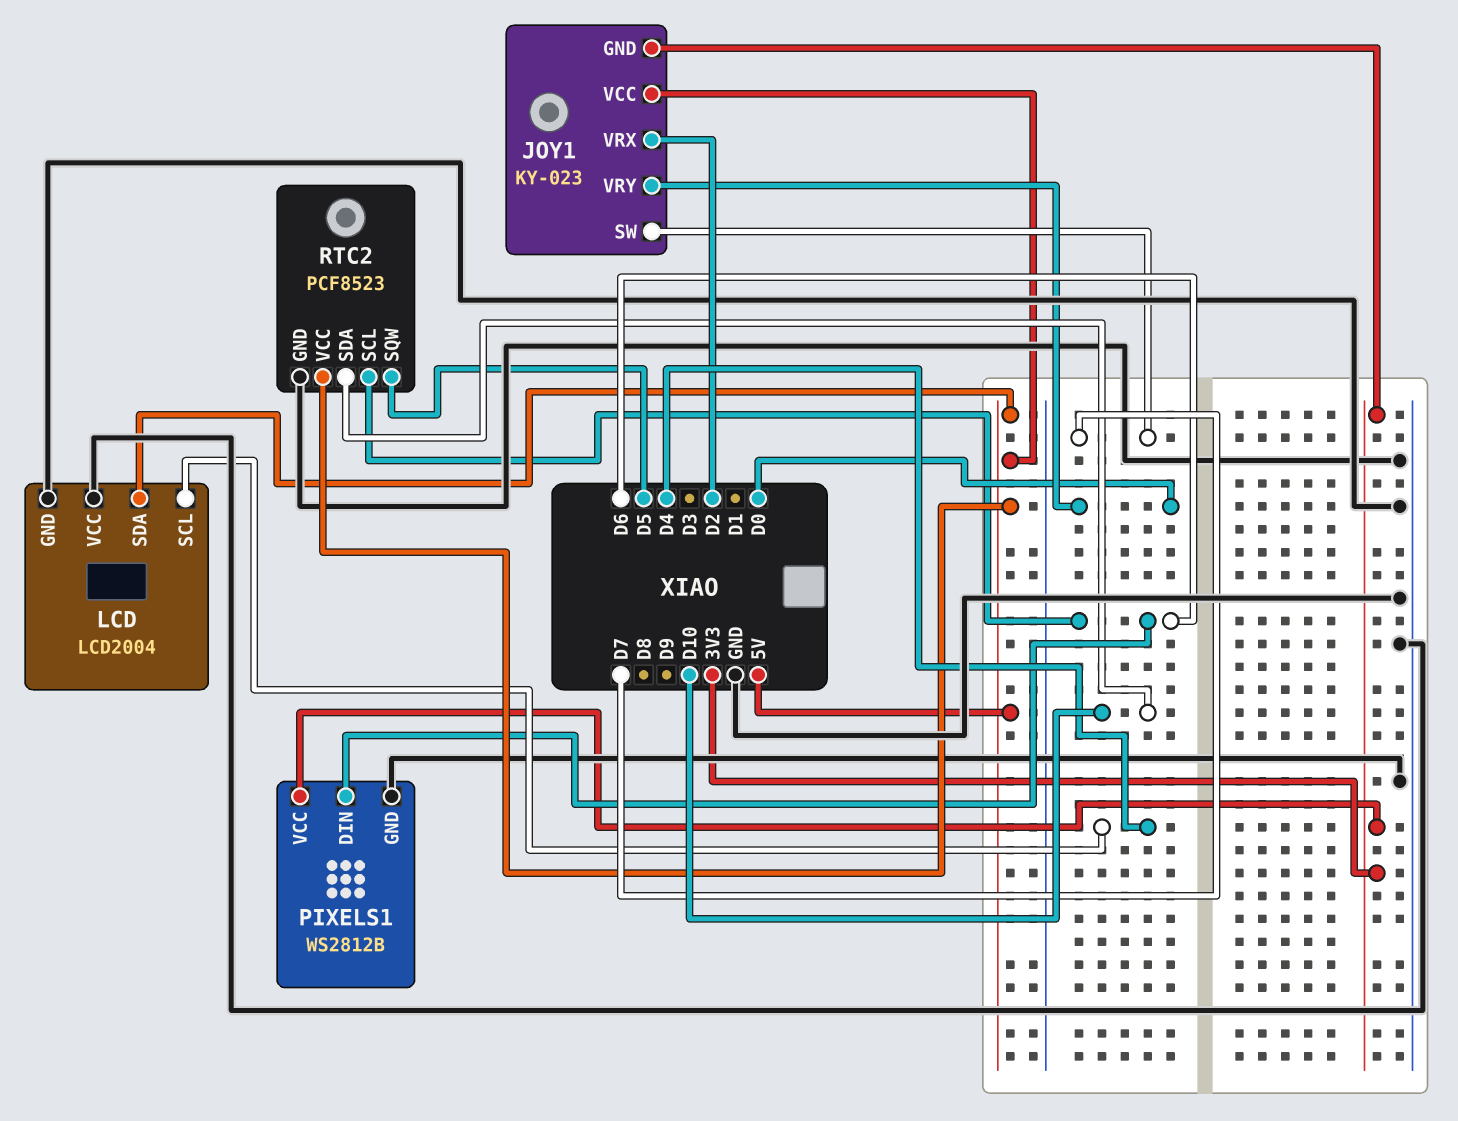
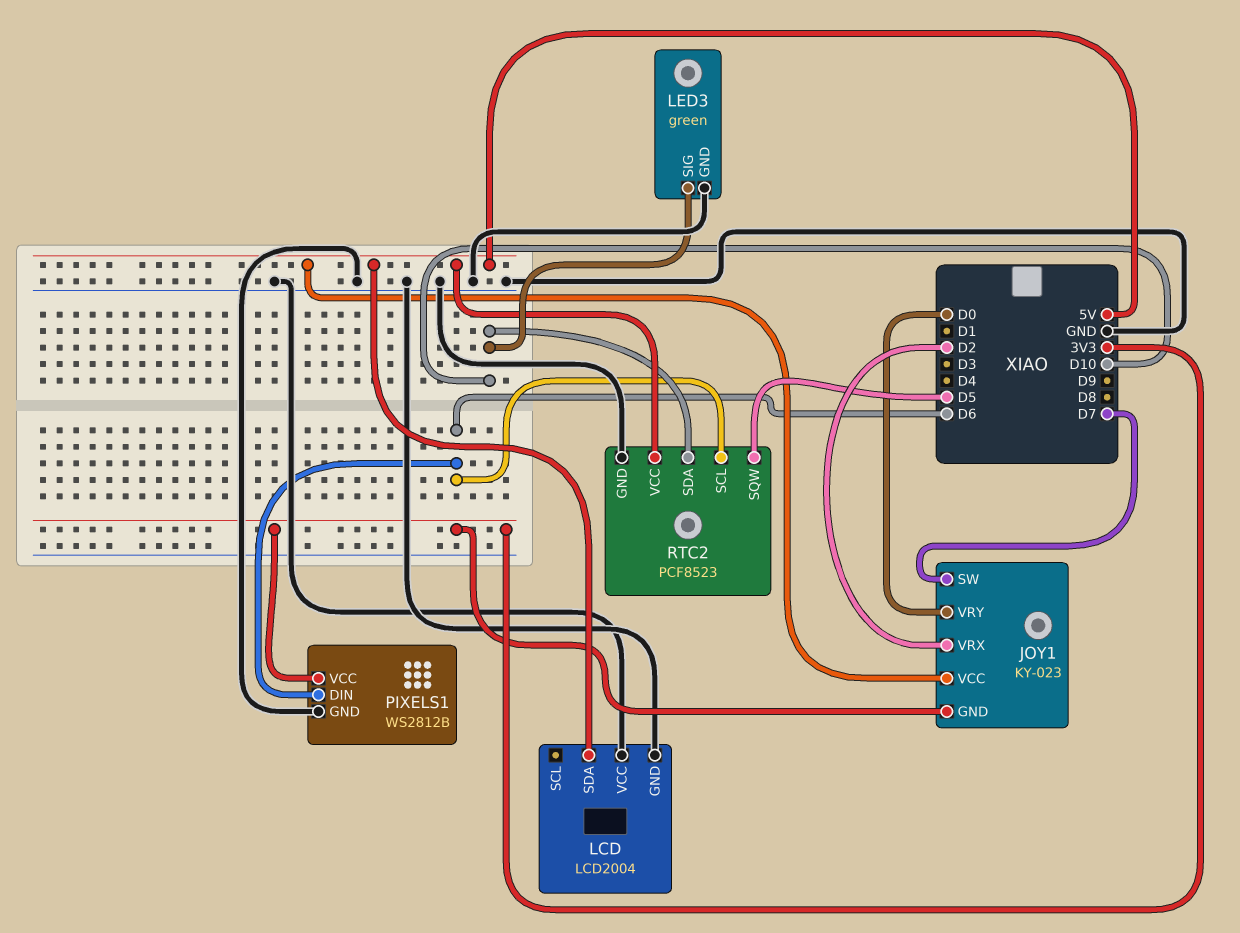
LCD pin SCL: D4 -> none
LED3: none -> green
LED3 pin GND: none -> GND
LED3 pin SIG: none -> D10

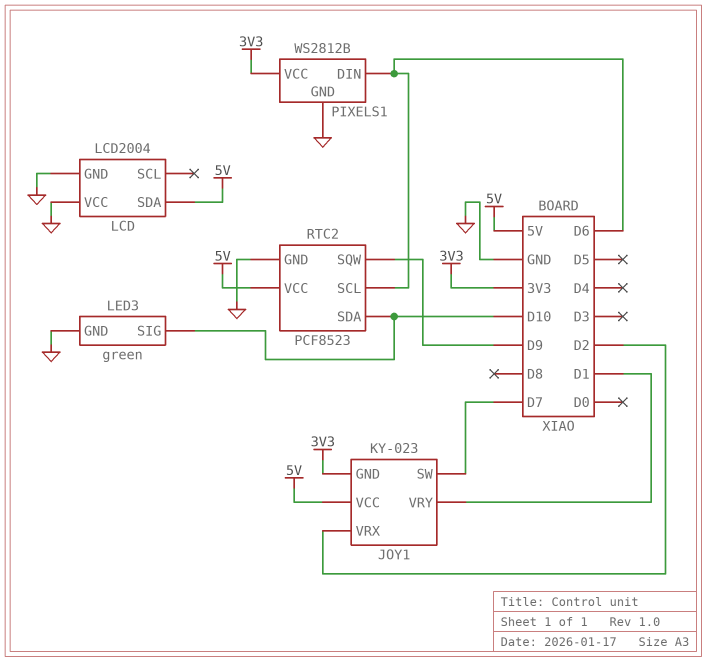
JOY1 pin VRY: D0 -> D1
RTC2 pin SQW: D5 -> D9

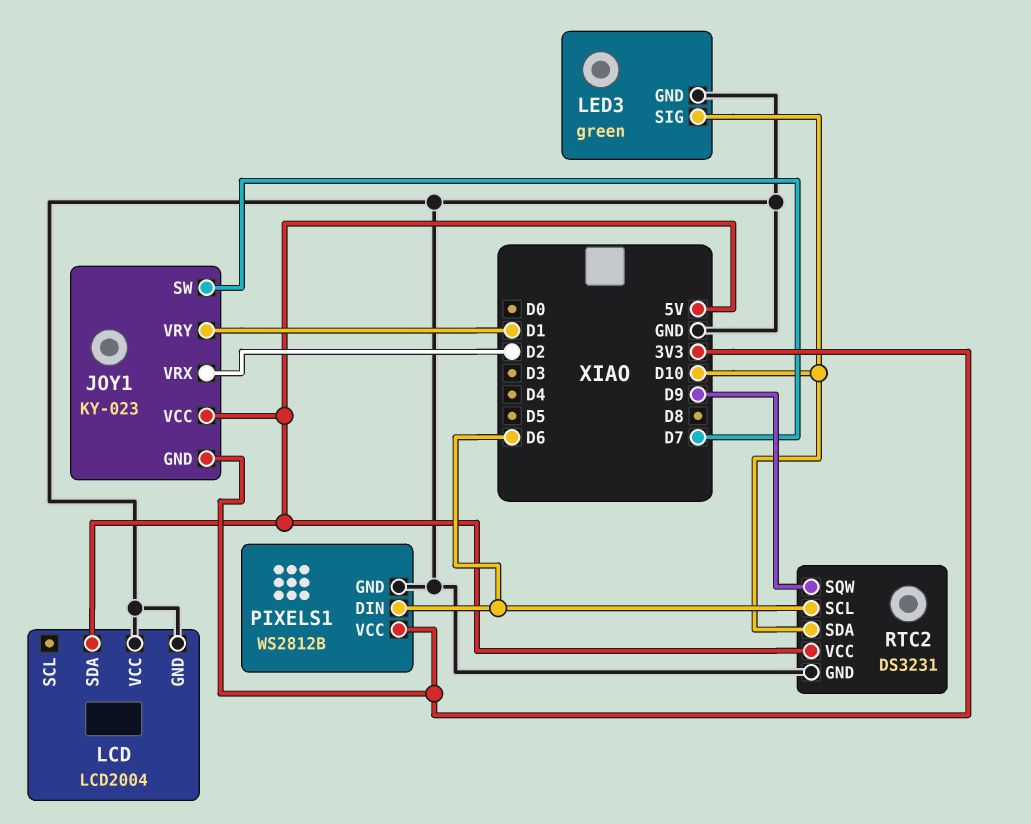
RTC2: PCF8523 -> DS3231

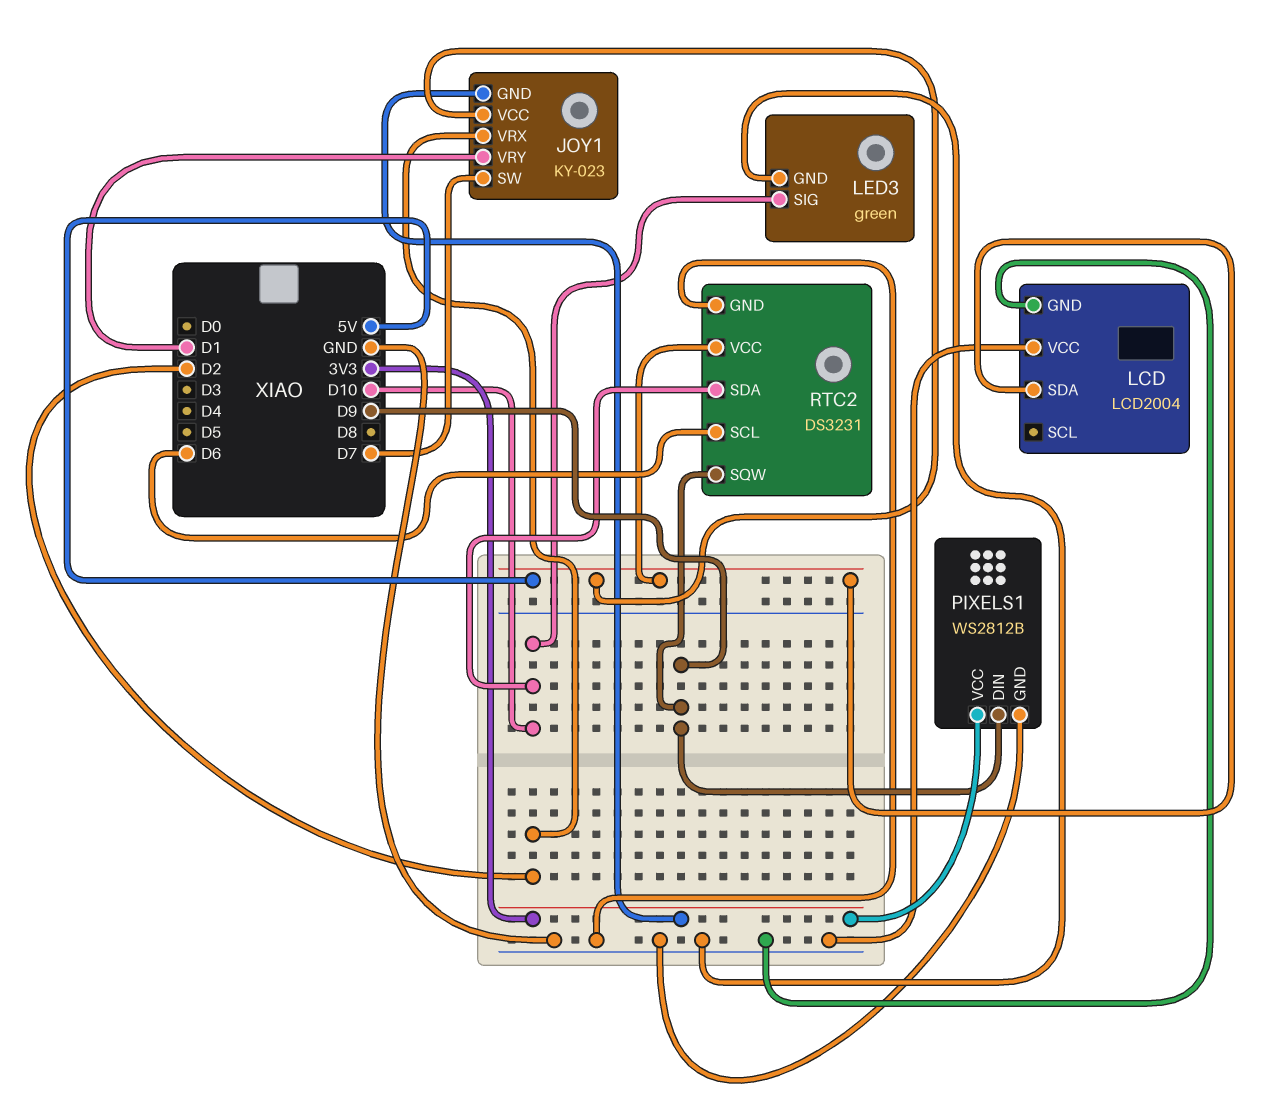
PIXELS1 pin DIN: D6 -> D9

